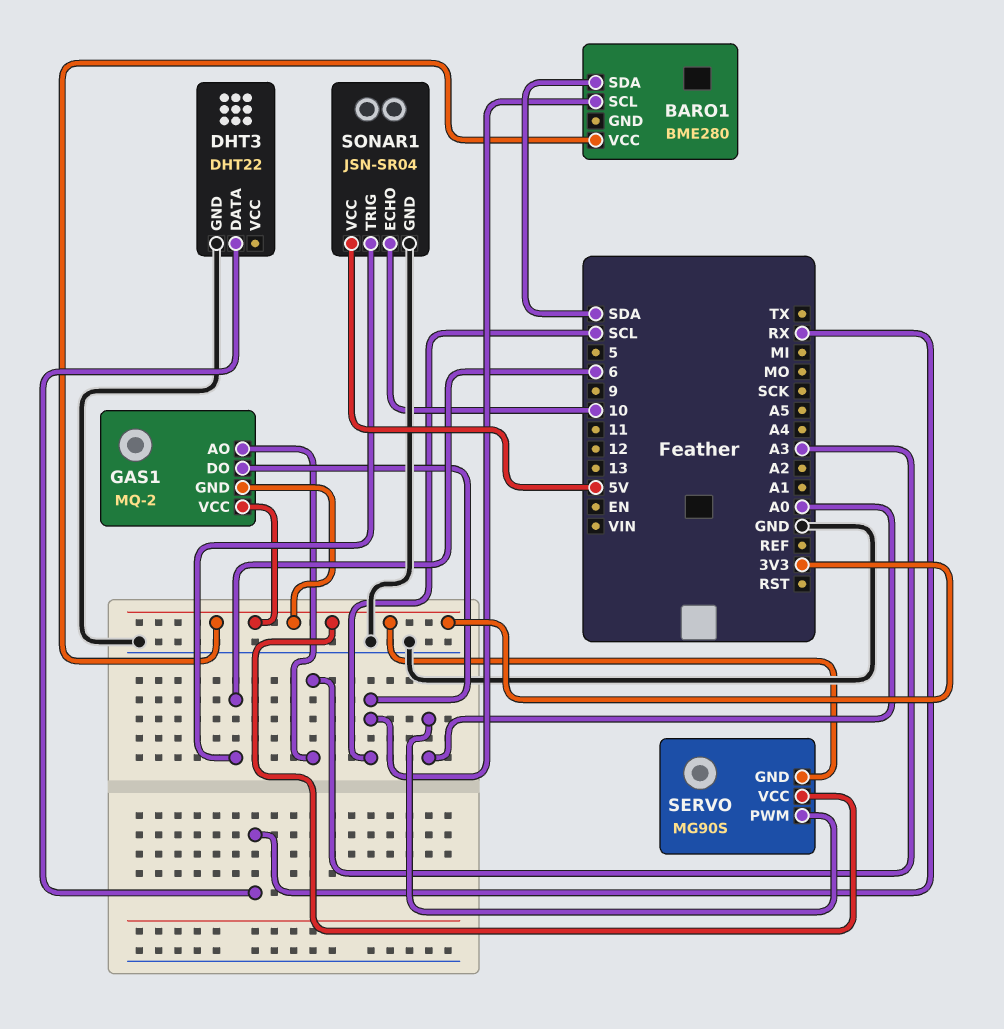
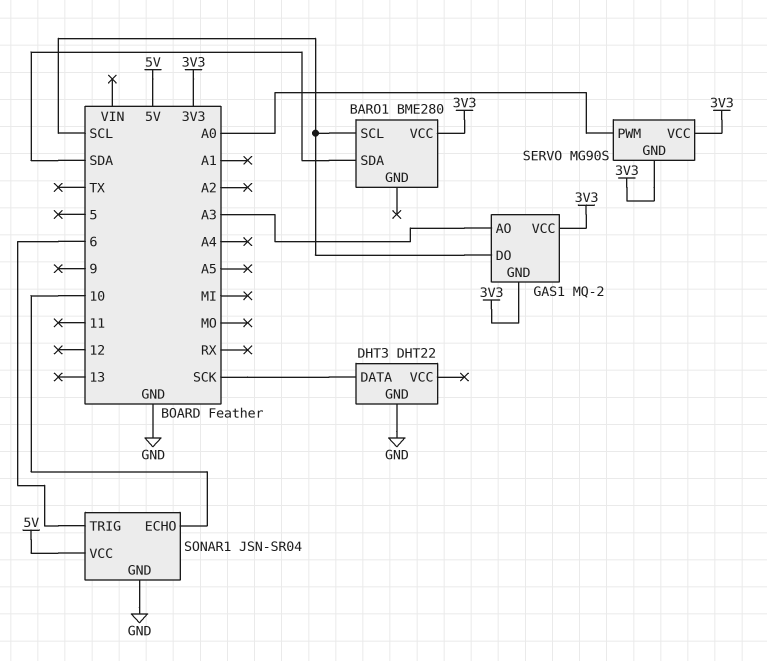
DHT3 pin DATA: RX -> SCK

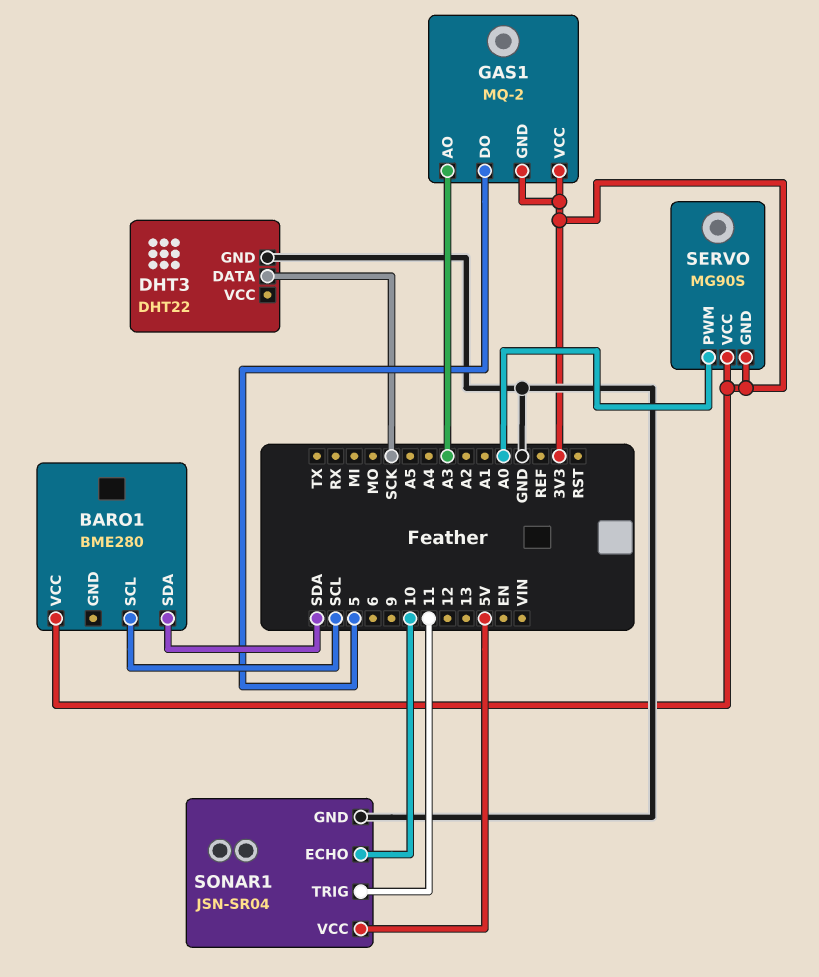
GAS1 pin DO: SCL -> 5
SONAR1 pin TRIG: 6 -> 11

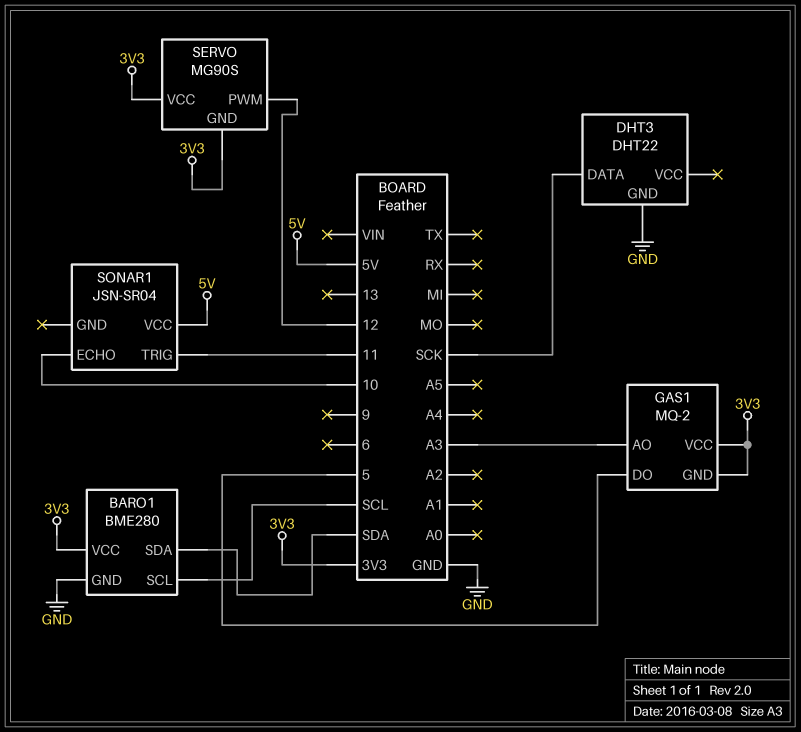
BARO1 pin GND: none -> GND
SERVO pin PWM: A0 -> 12
SONAR1 pin GND: GND -> none

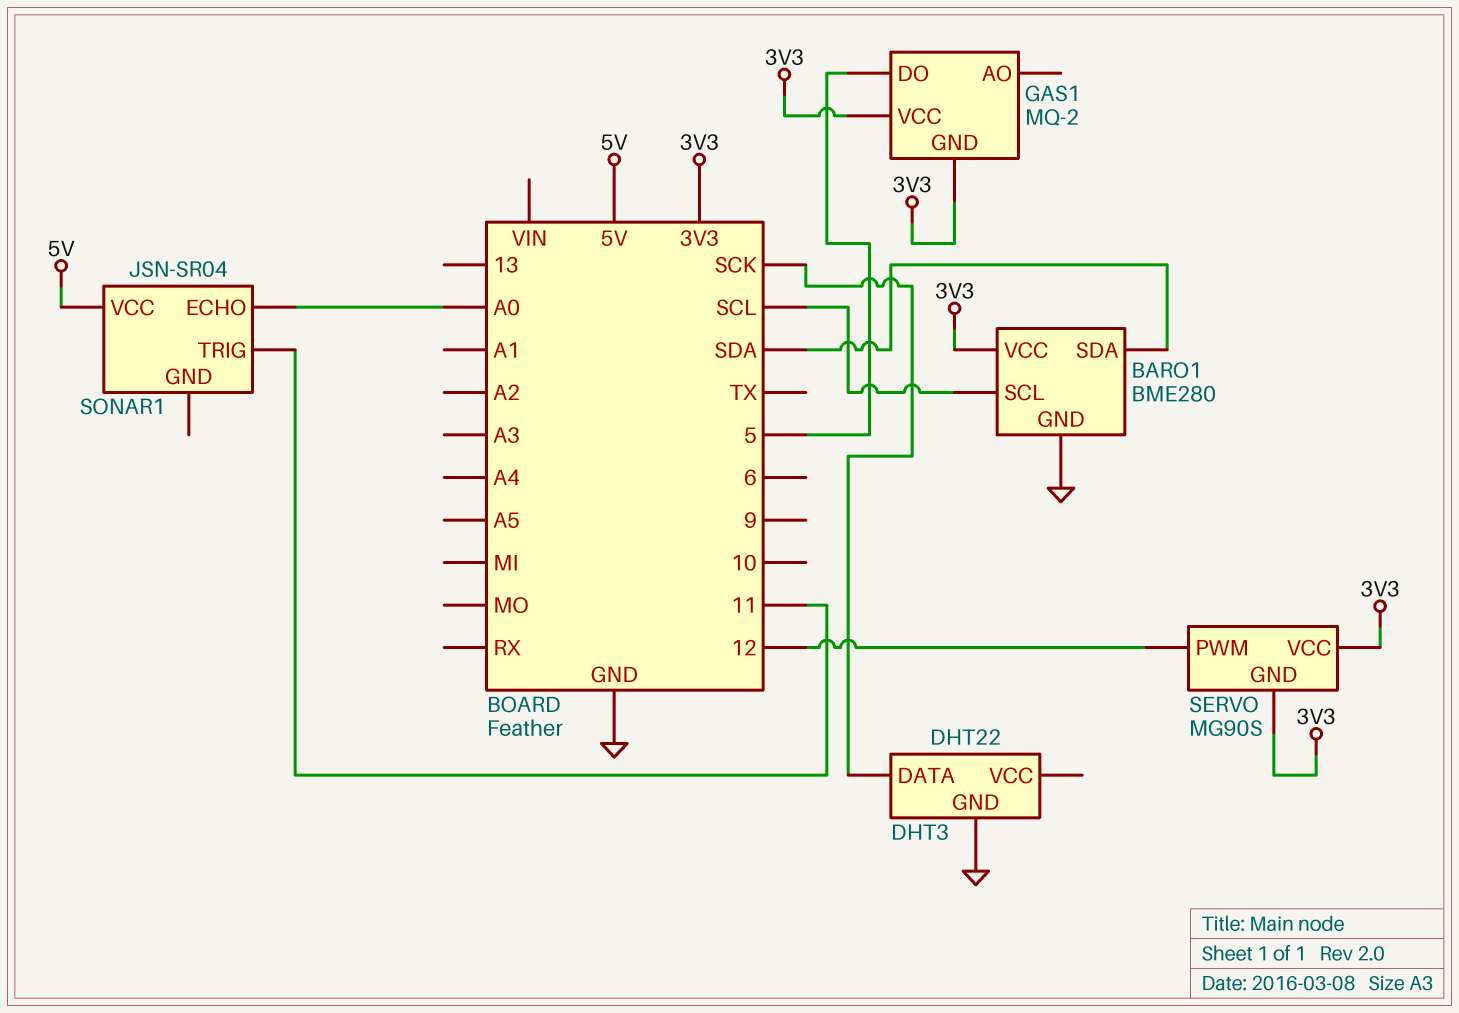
GAS1 pin AO: A3 -> none
SONAR1 pin ECHO: 10 -> A0

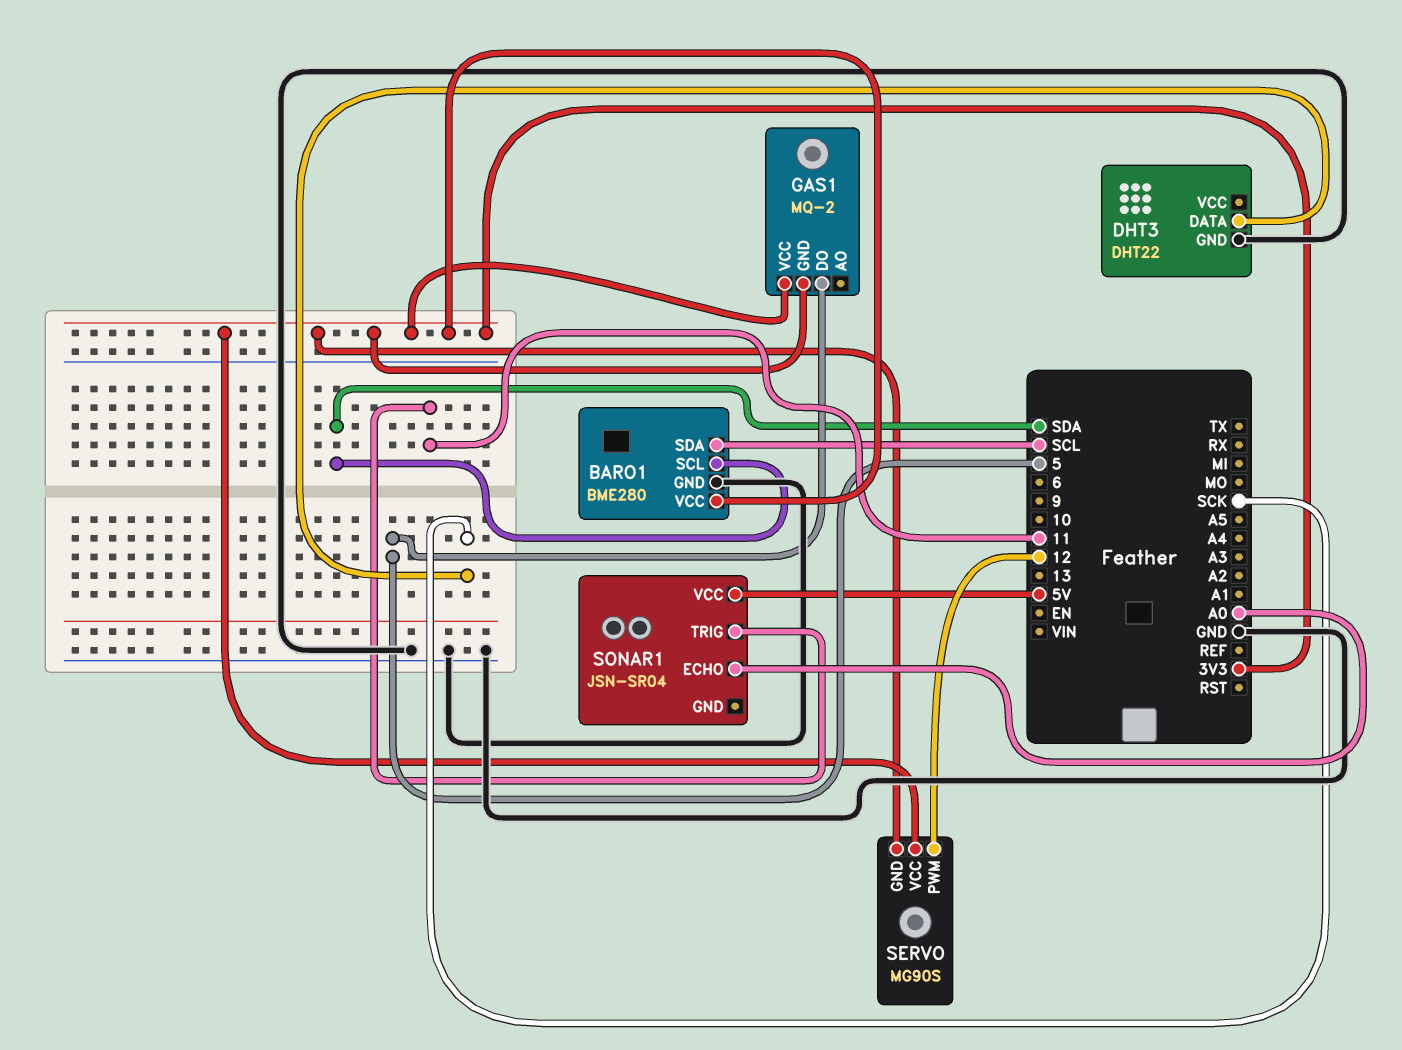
BARO1 pin SCL: SCL -> SDA
BARO1 pin SDA: SDA -> SCL

